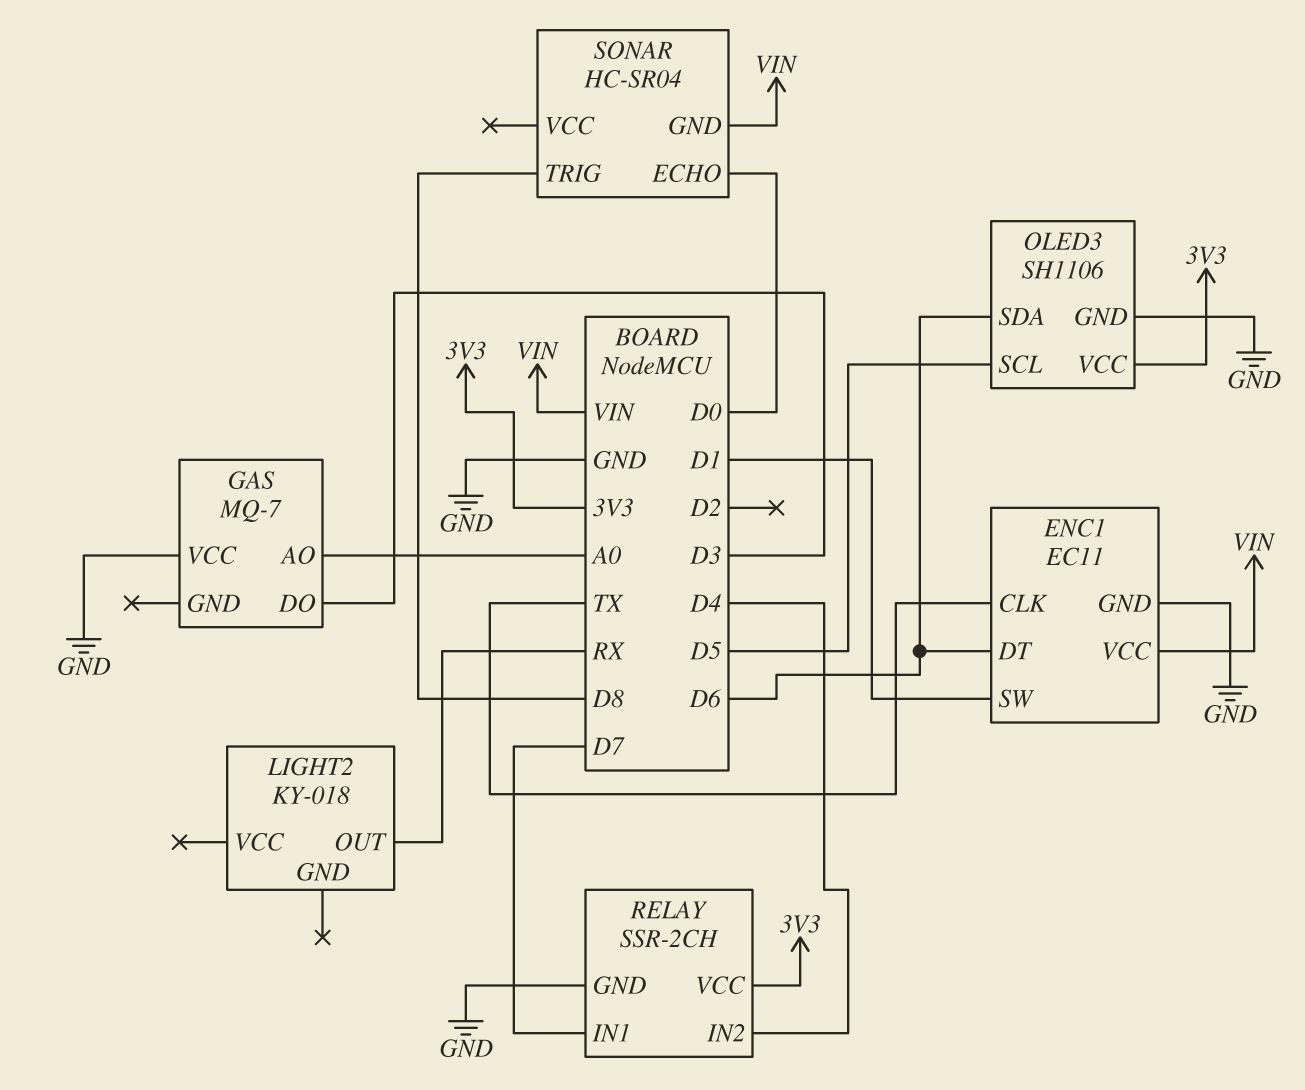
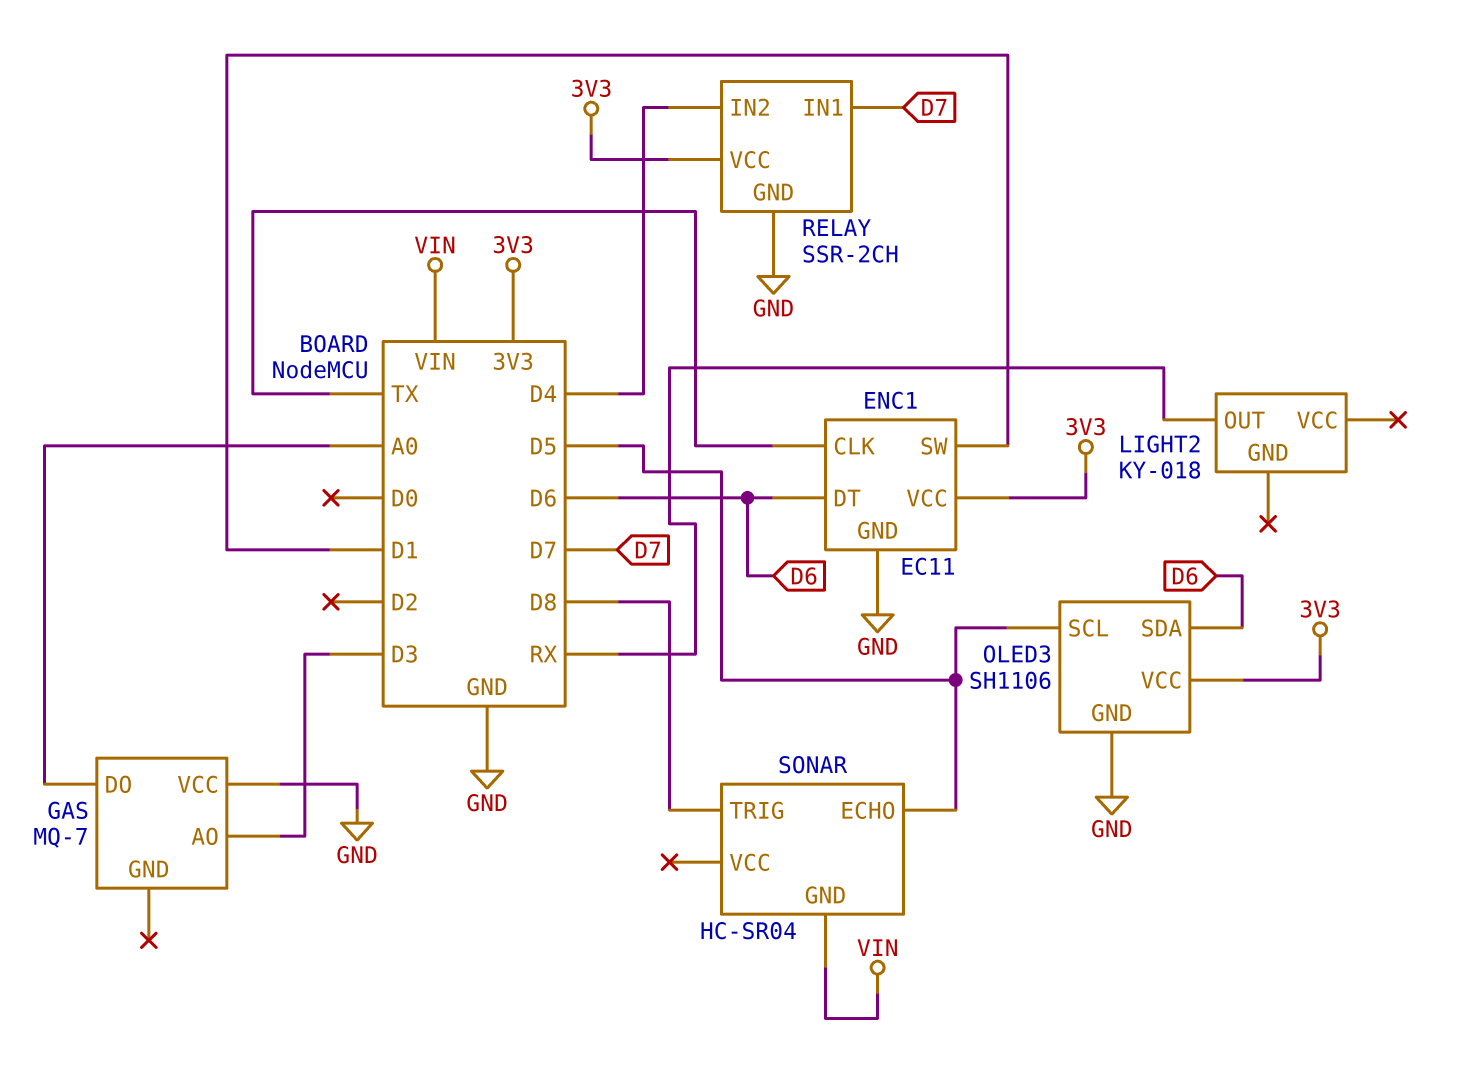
ENC1 pin VCC: VIN -> 3V3
GAS pin AO: A0 -> D3
GAS pin DO: D3 -> A0
SONAR pin ECHO: D0 -> D5

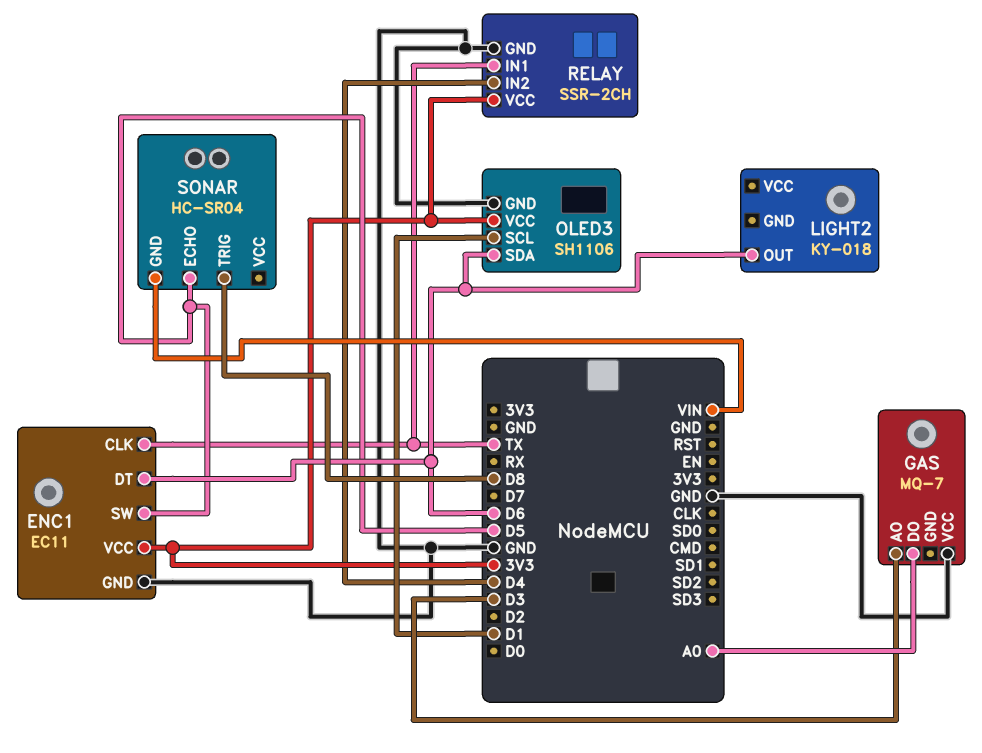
ENC1 pin SW: D1 -> D5
LIGHT2 pin OUT: RX -> D6
OLED3 pin SCL: D5 -> D1
RELAY pin IN1: D7 -> TX

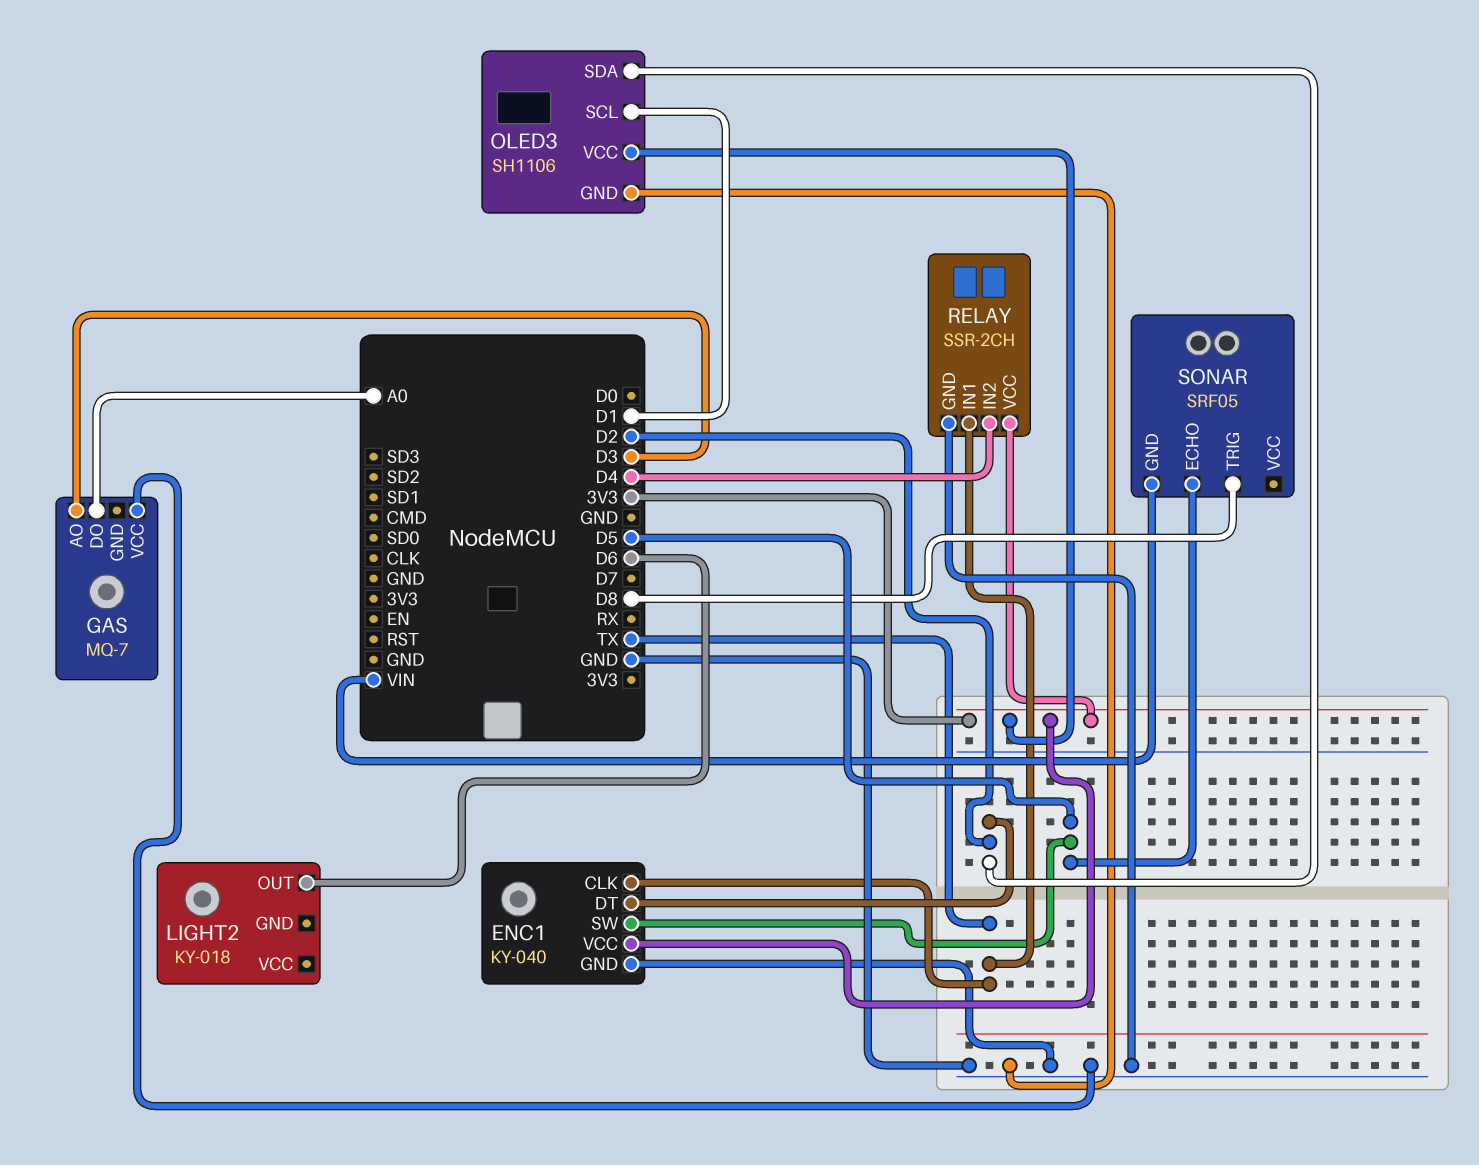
ENC1: EC11 -> KY-040
ENC1 pin DT: D6 -> D2
OLED3 pin SDA: D6 -> D2
SONAR: HC-SR04 -> SRF05

